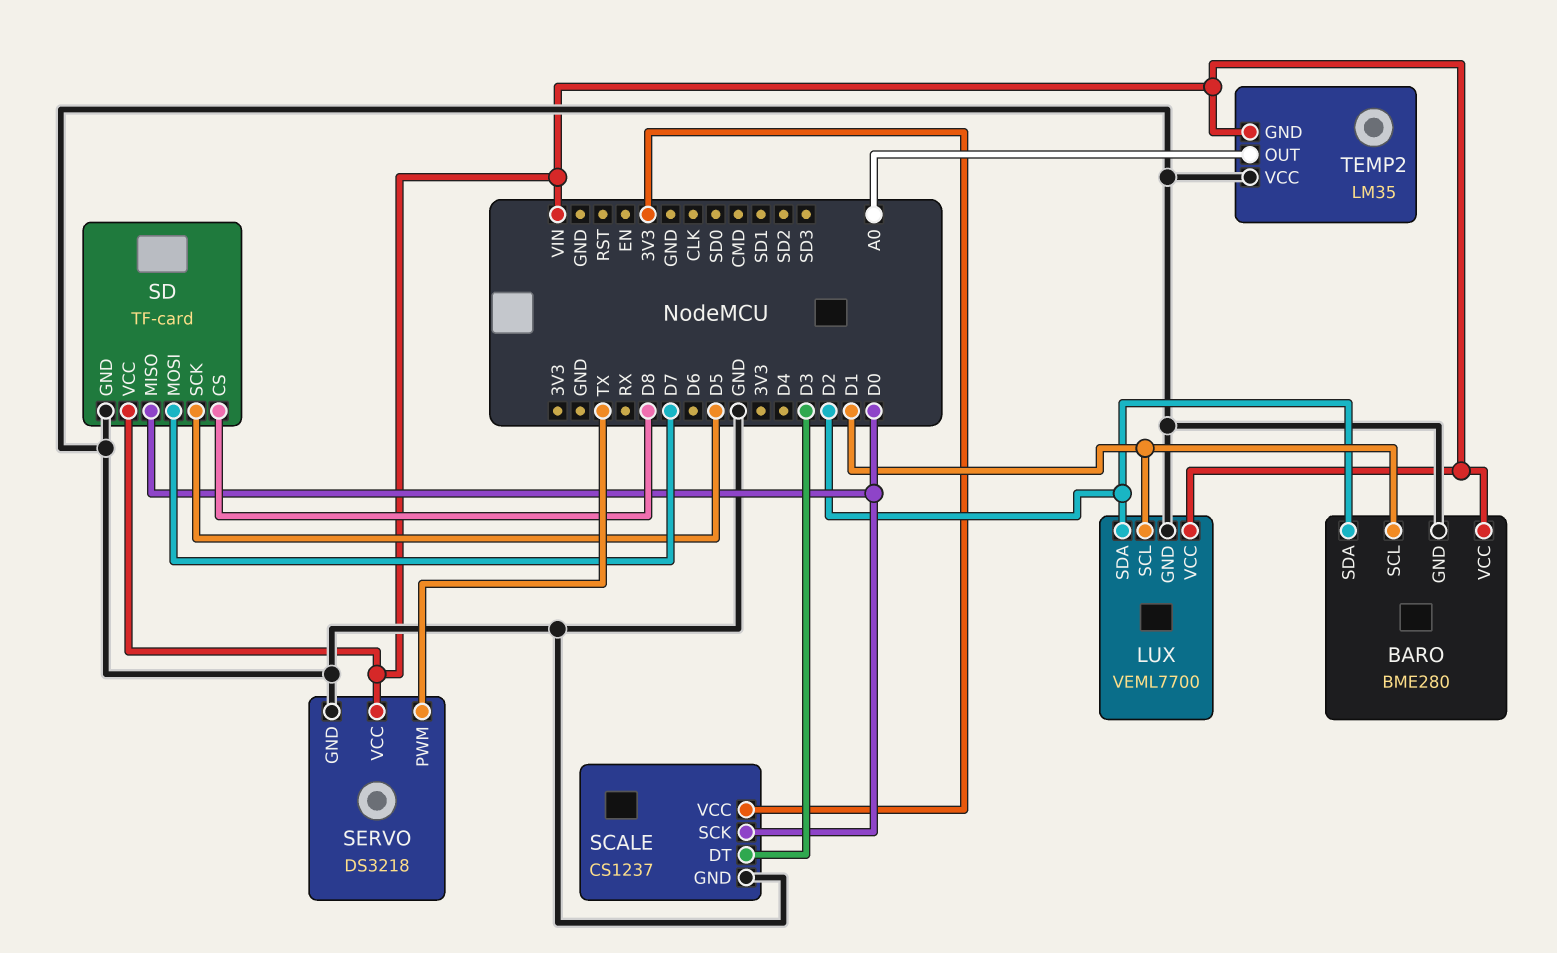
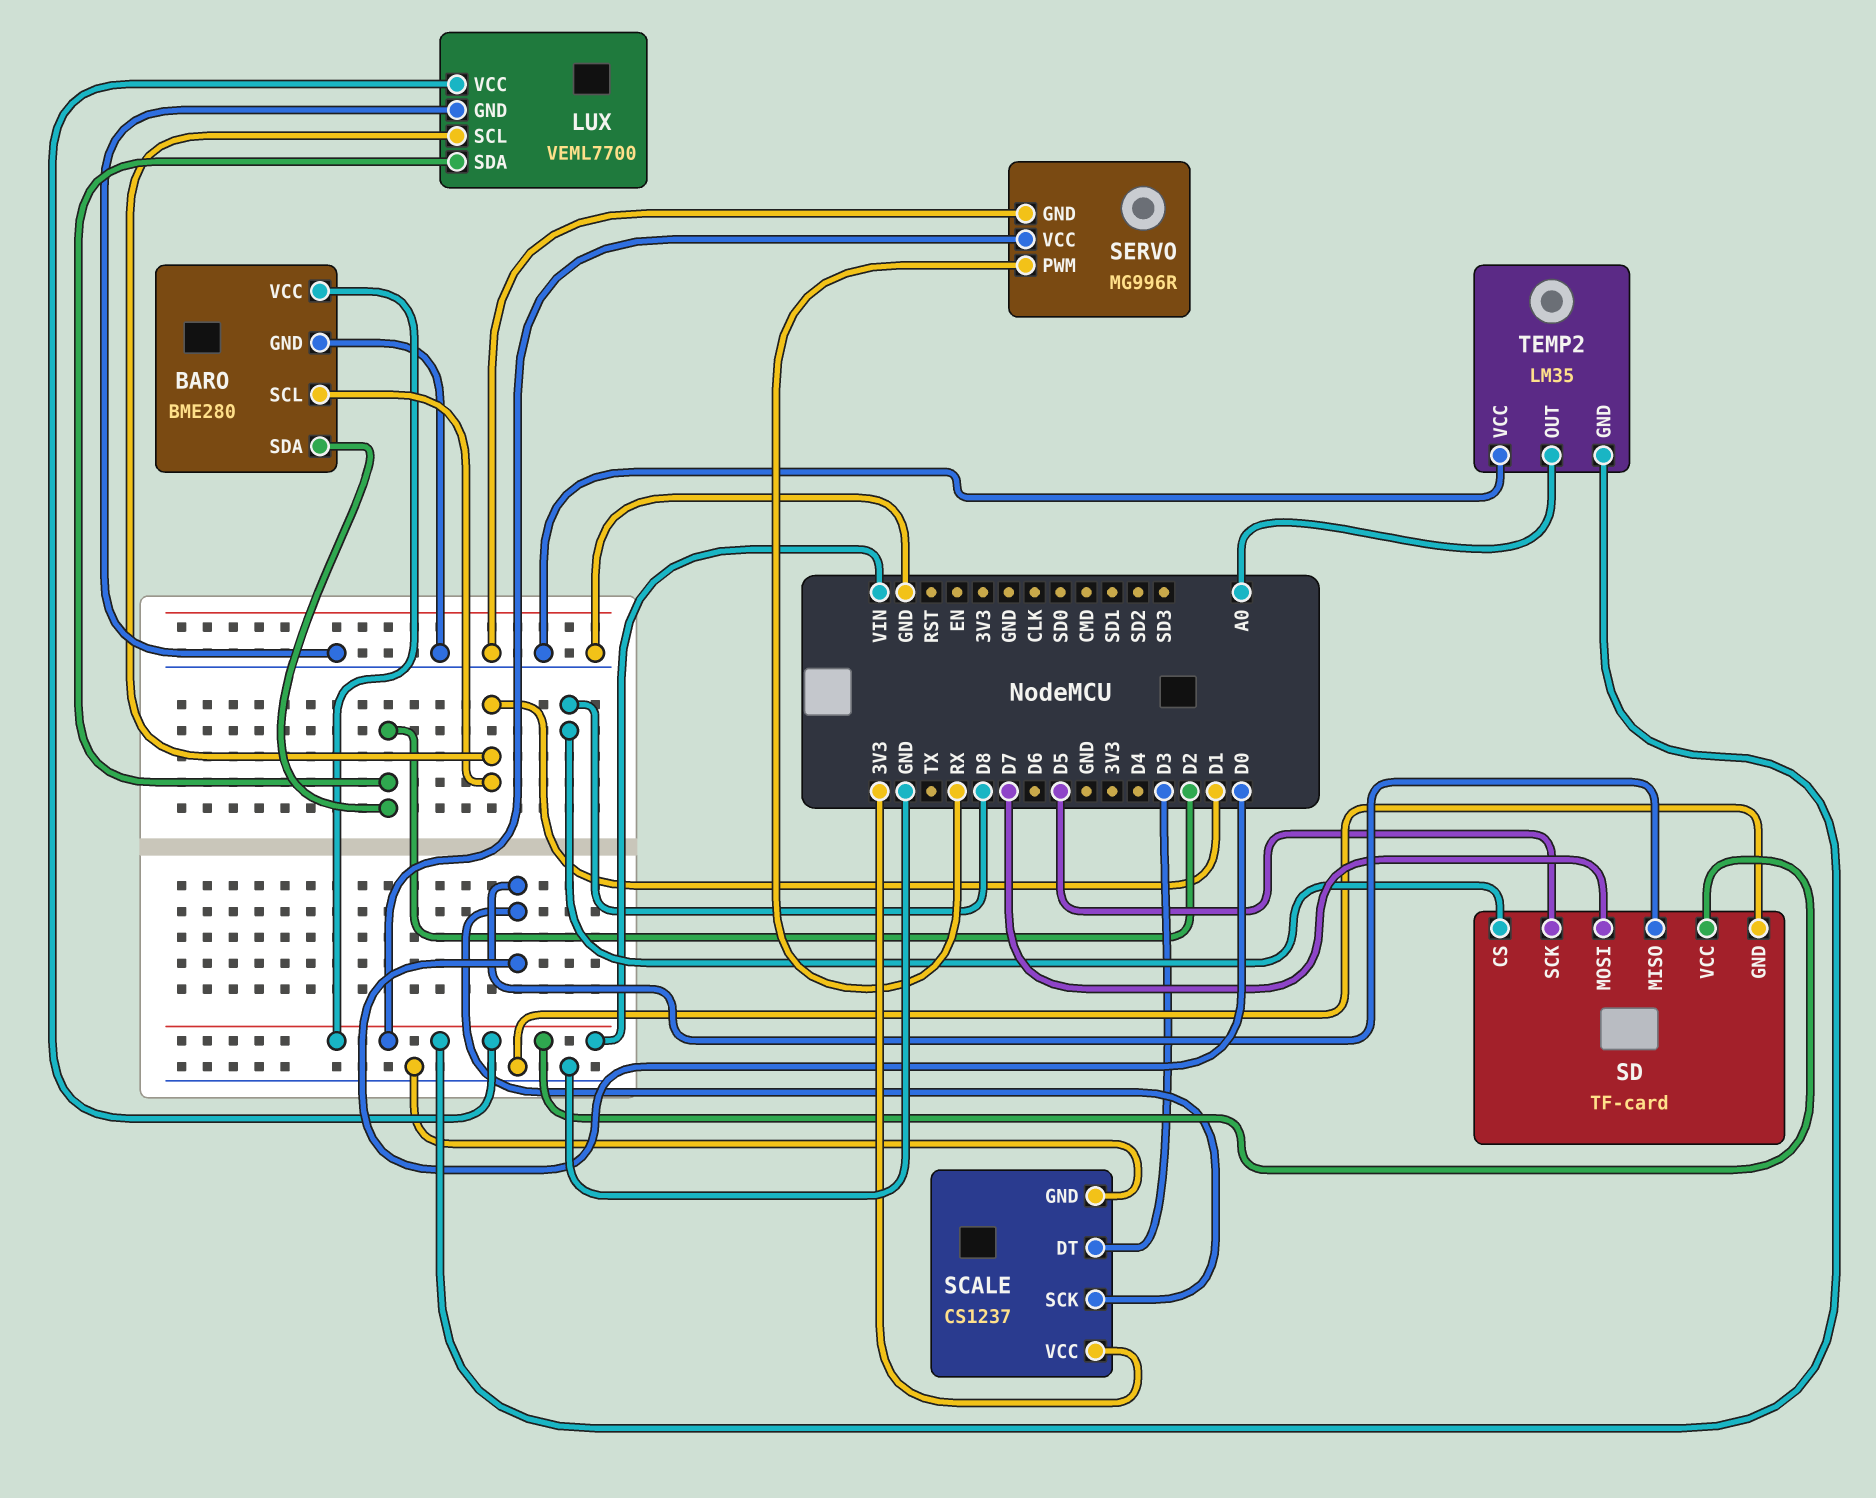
SERVO: DS3218 -> MG996R
SERVO pin PWM: TX -> RX

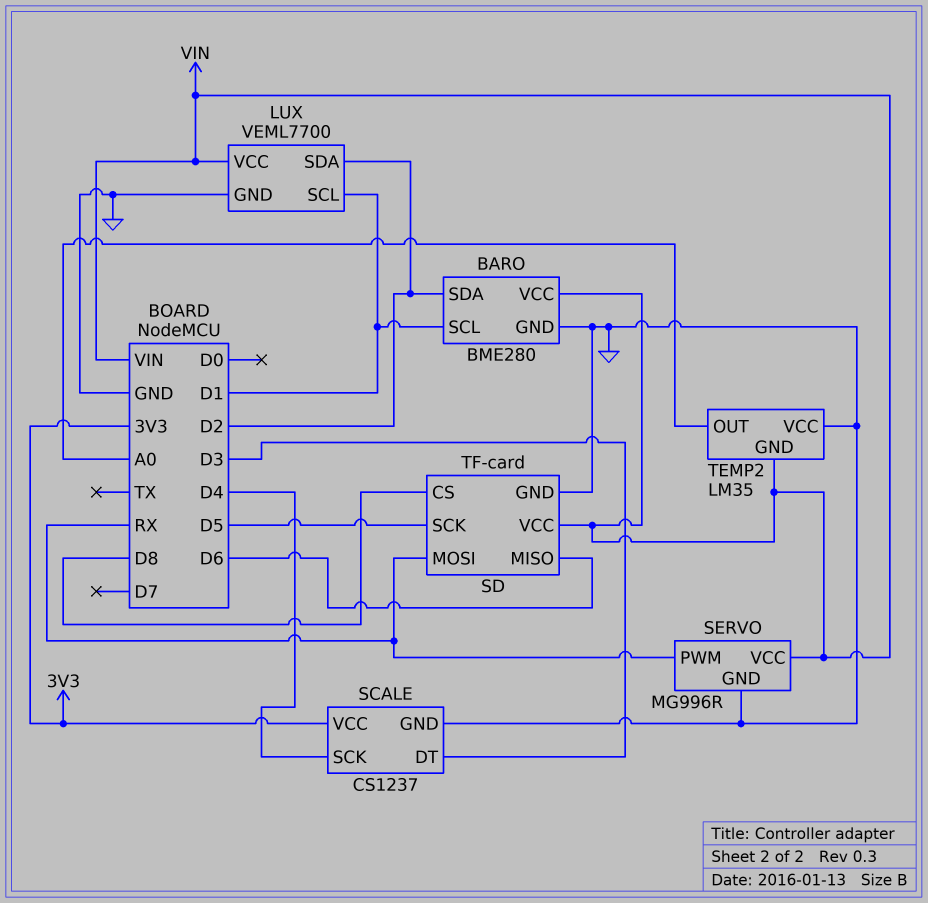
SCALE pin SCK: D0 -> D4
SD pin MISO: D0 -> D6
SD pin MOSI: D7 -> RX

